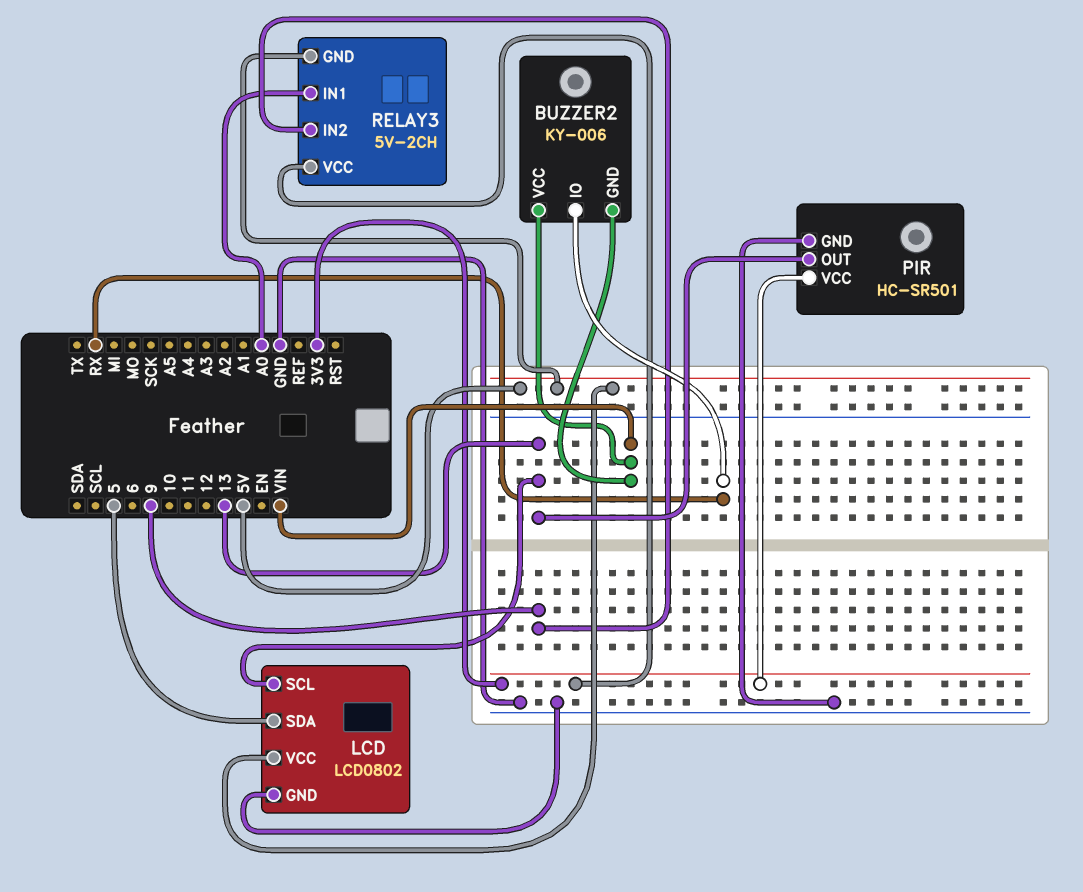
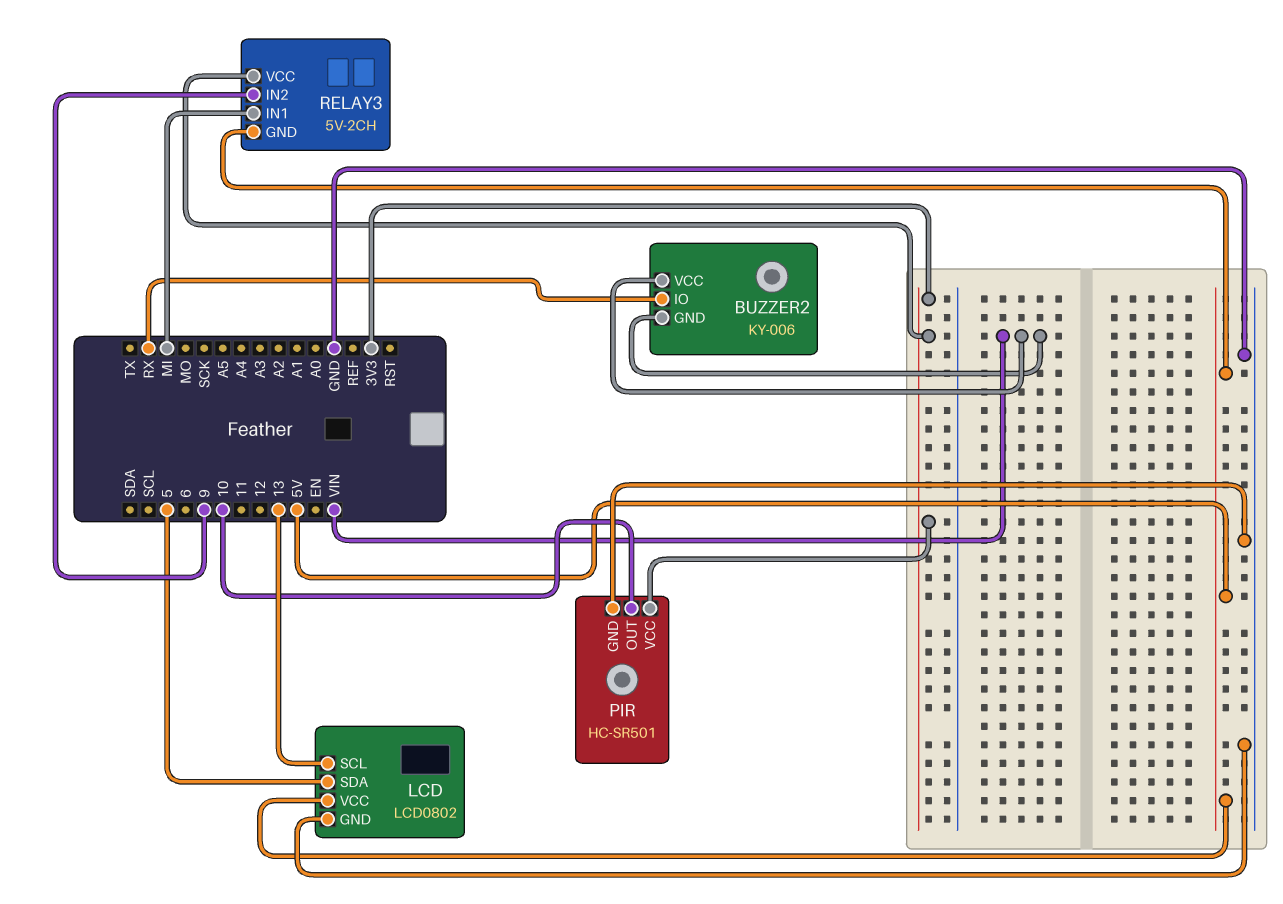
PIR pin OUT: 13 -> 10
RELAY3 pin IN1: A0 -> MI

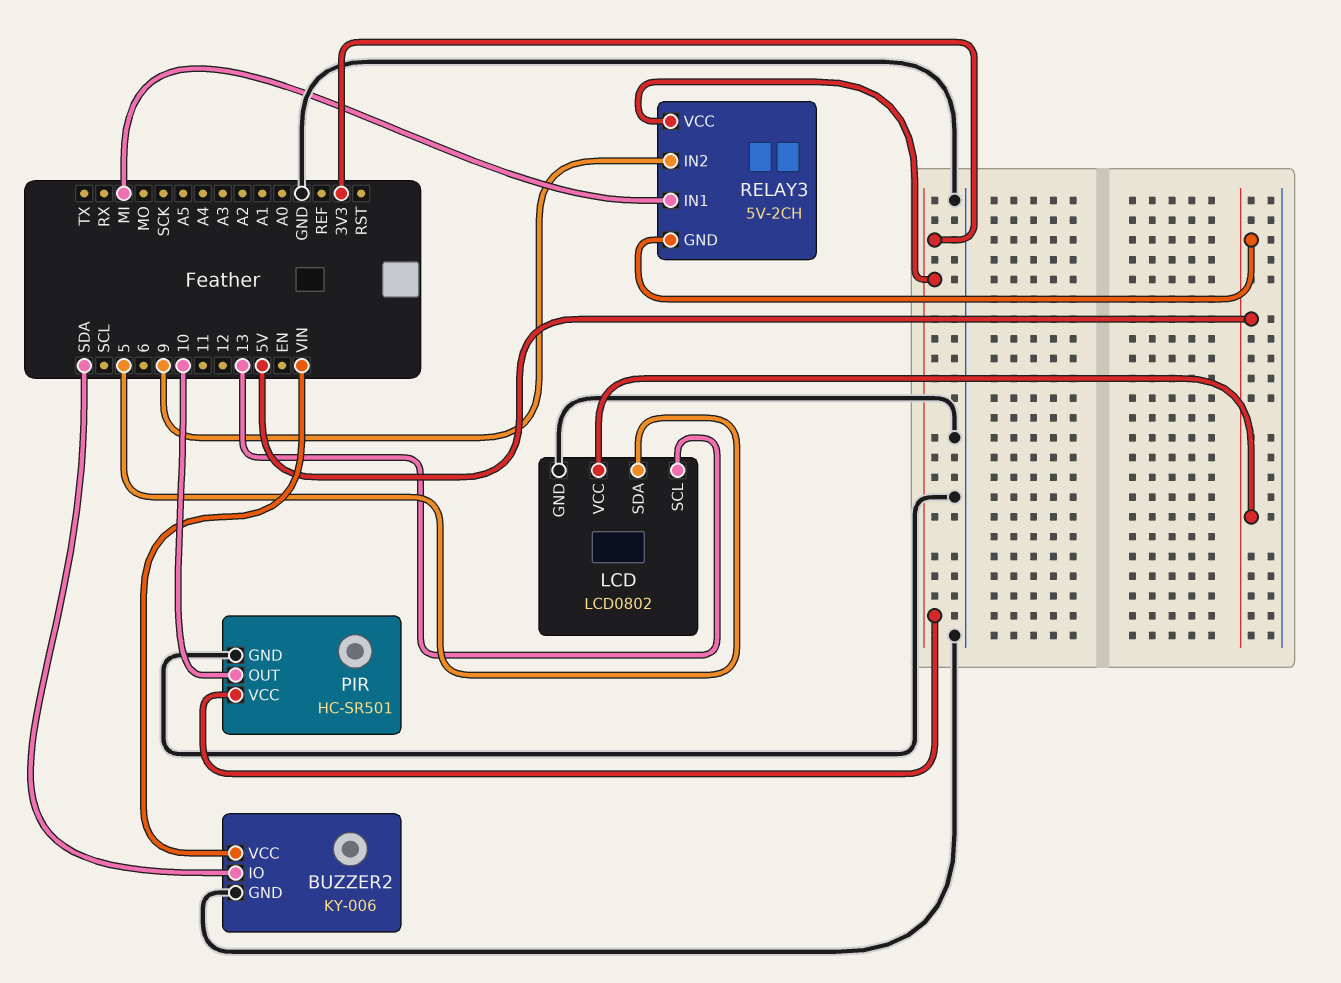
BUZZER2 pin GND: VIN -> GND
BUZZER2 pin IO: RX -> SDA

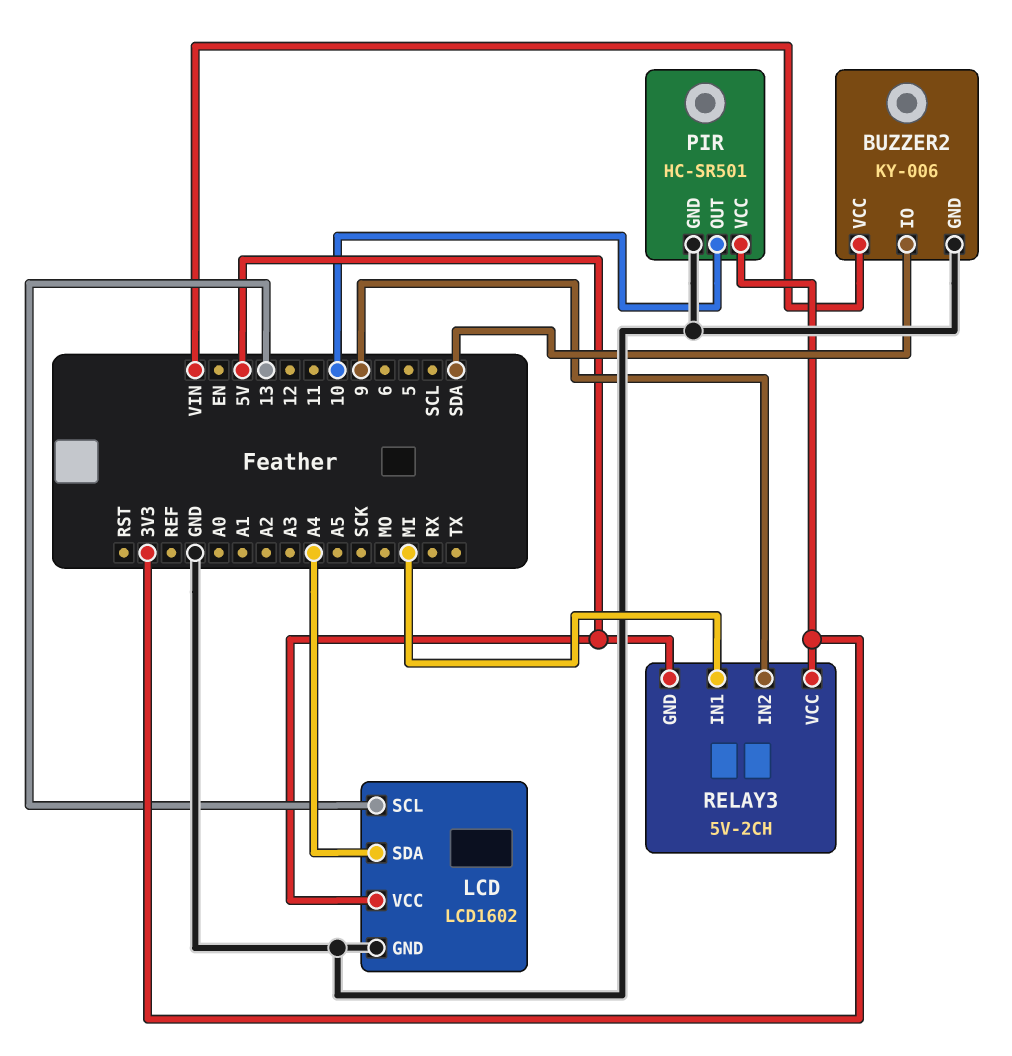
LCD: LCD0802 -> LCD1602
LCD pin SDA: 5 -> A4

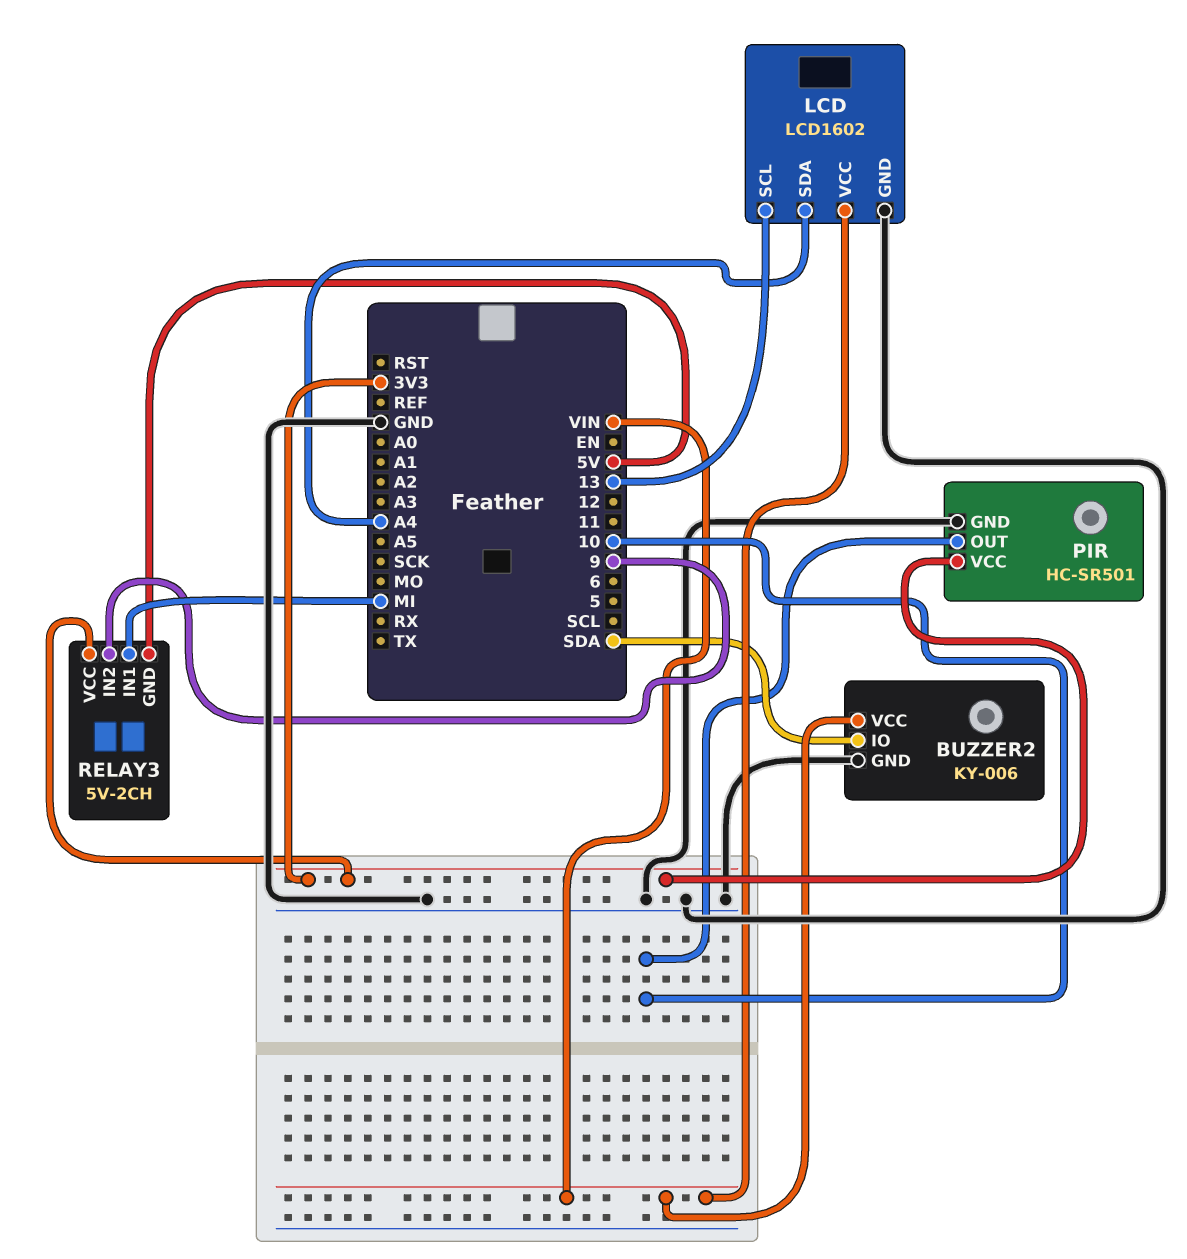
LCD pin VCC: 5V -> VIN

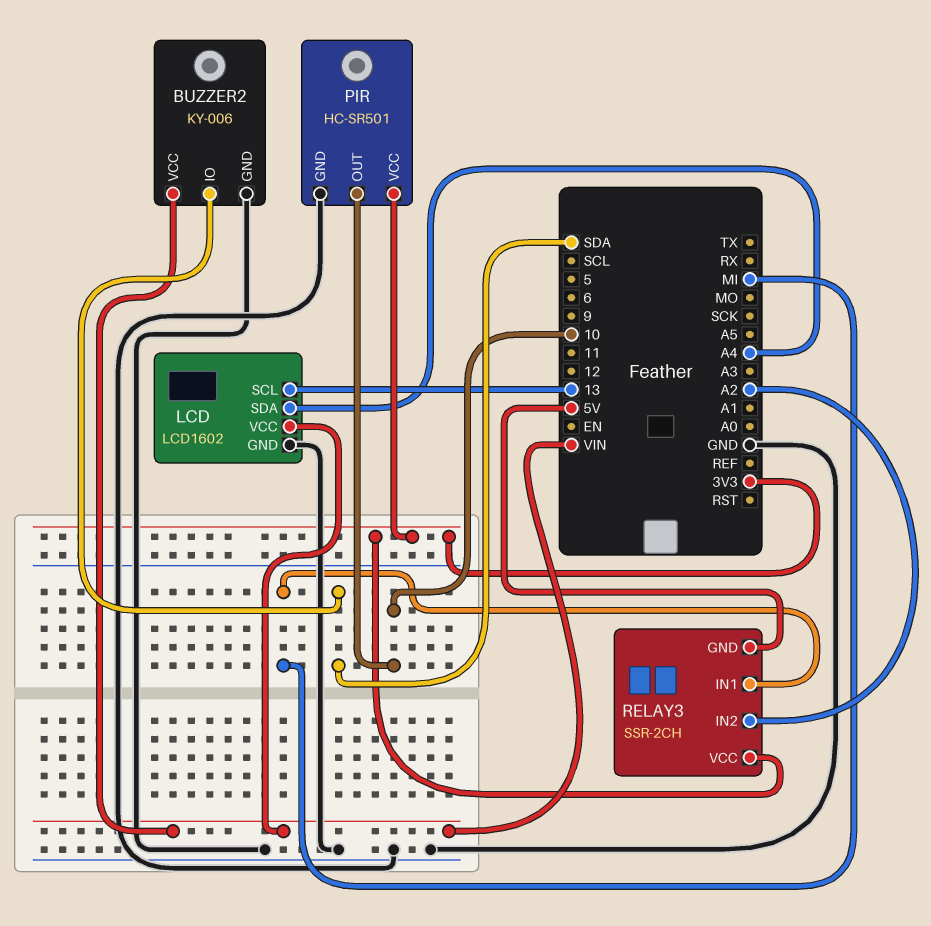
RELAY3: 5V-2CH -> SSR-2CH
RELAY3 pin IN2: 9 -> A2

